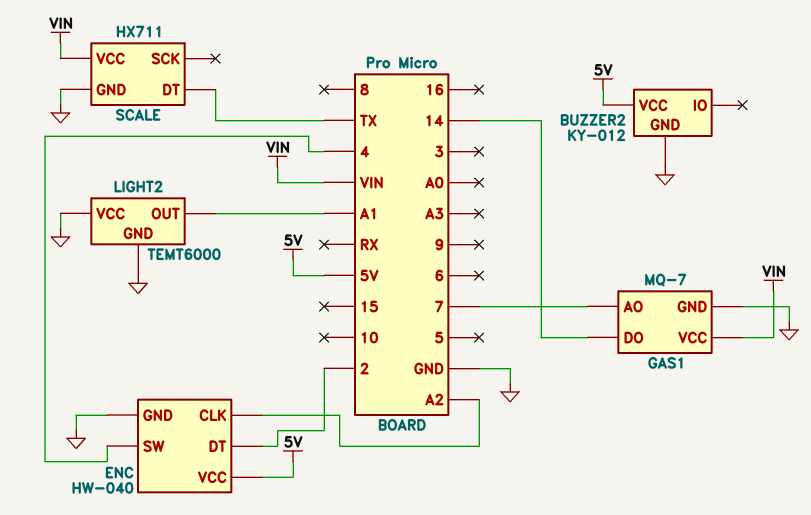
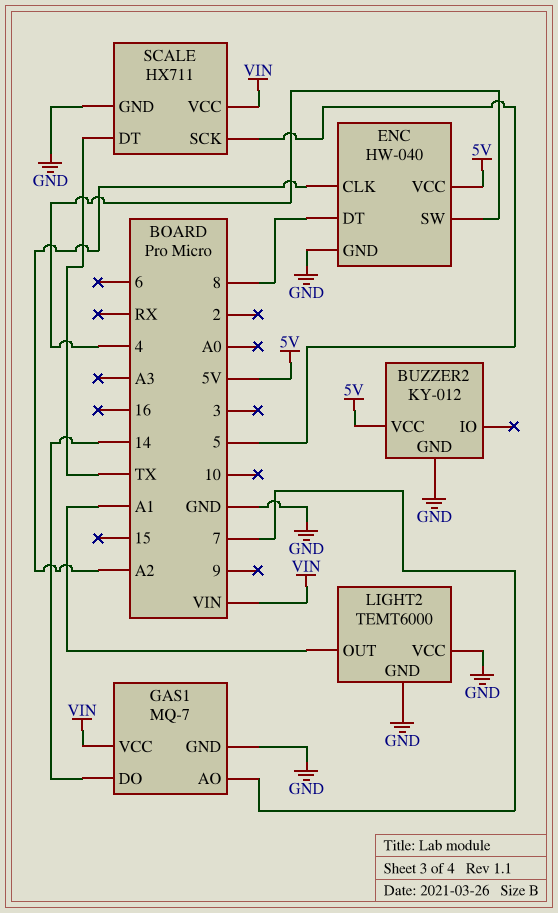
ENC pin DT: 2 -> 8
SCALE pin SCK: none -> 5

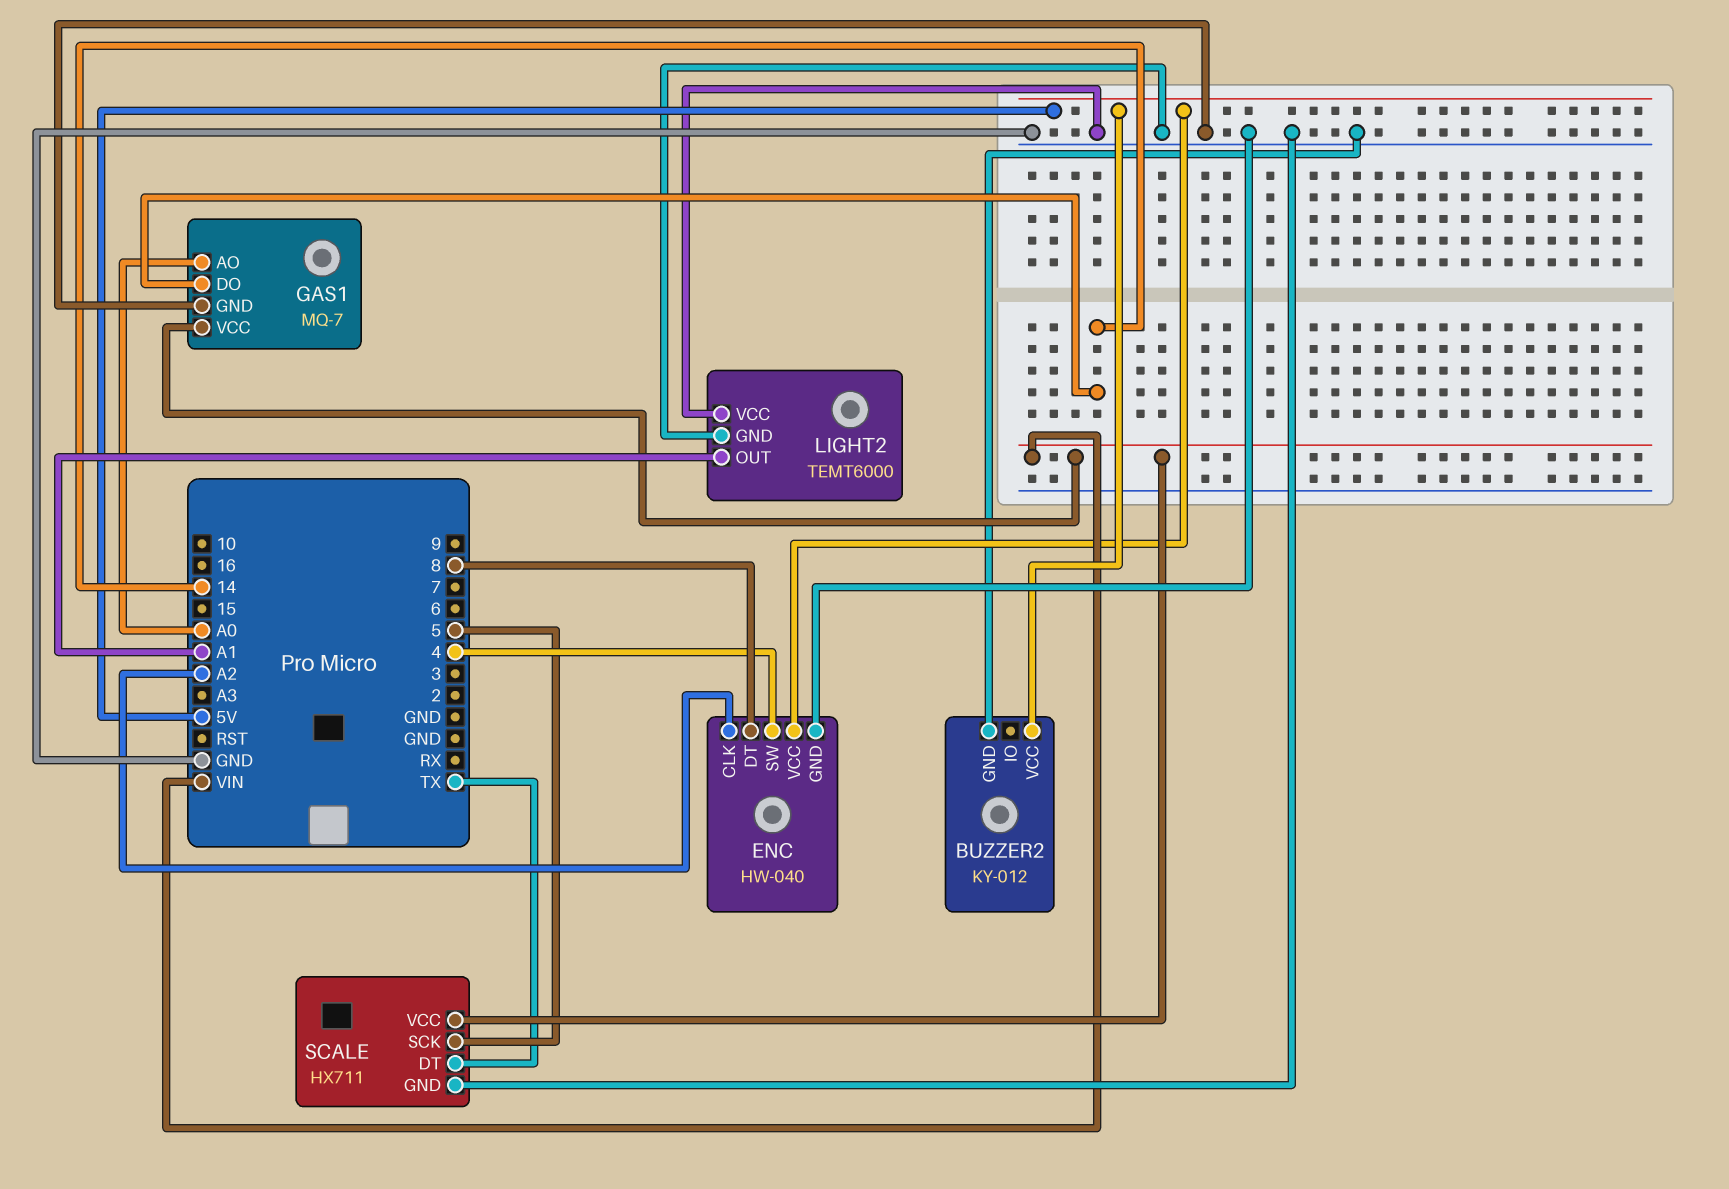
GAS1 pin AO: 7 -> A0

